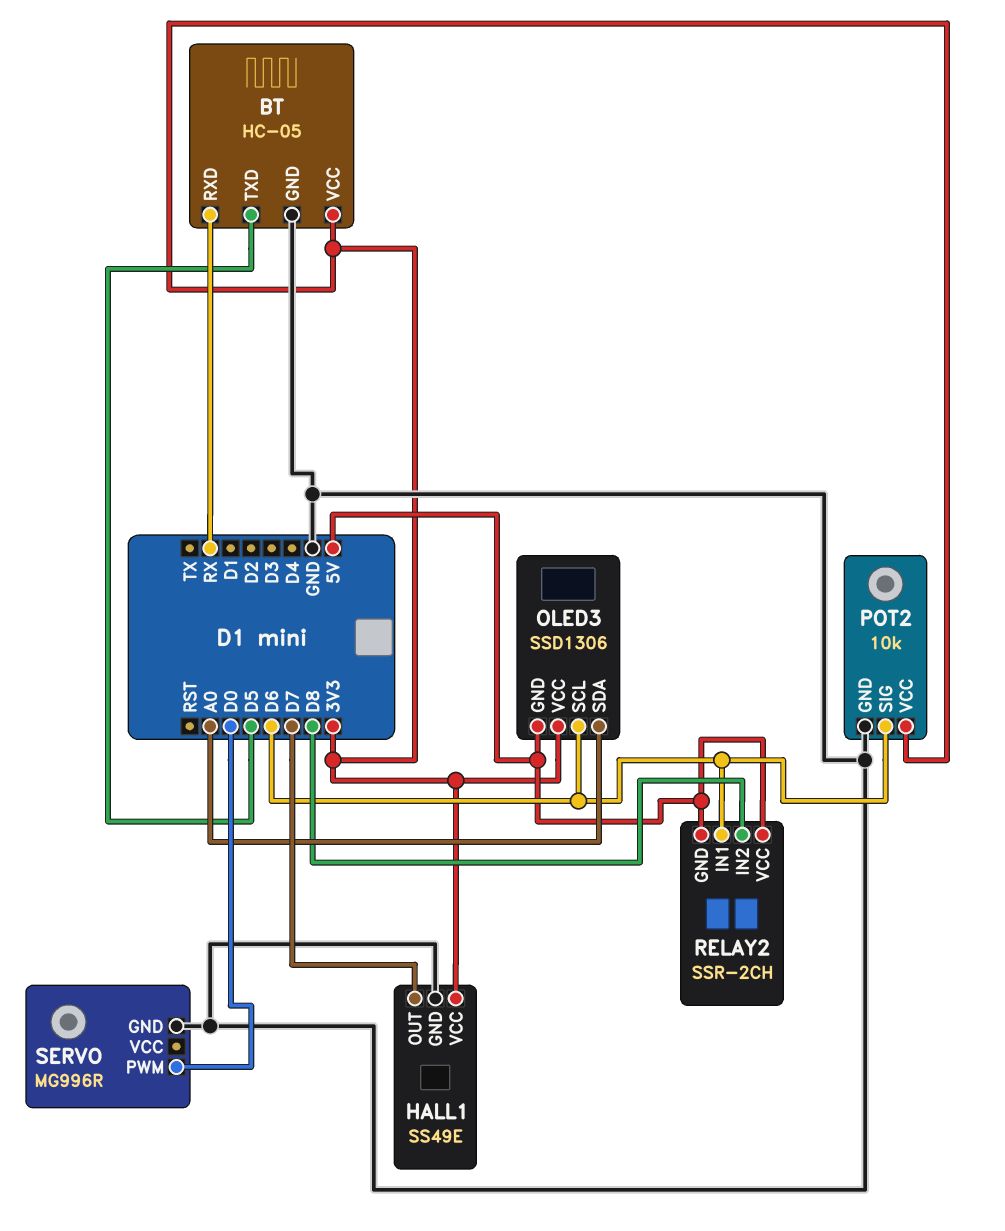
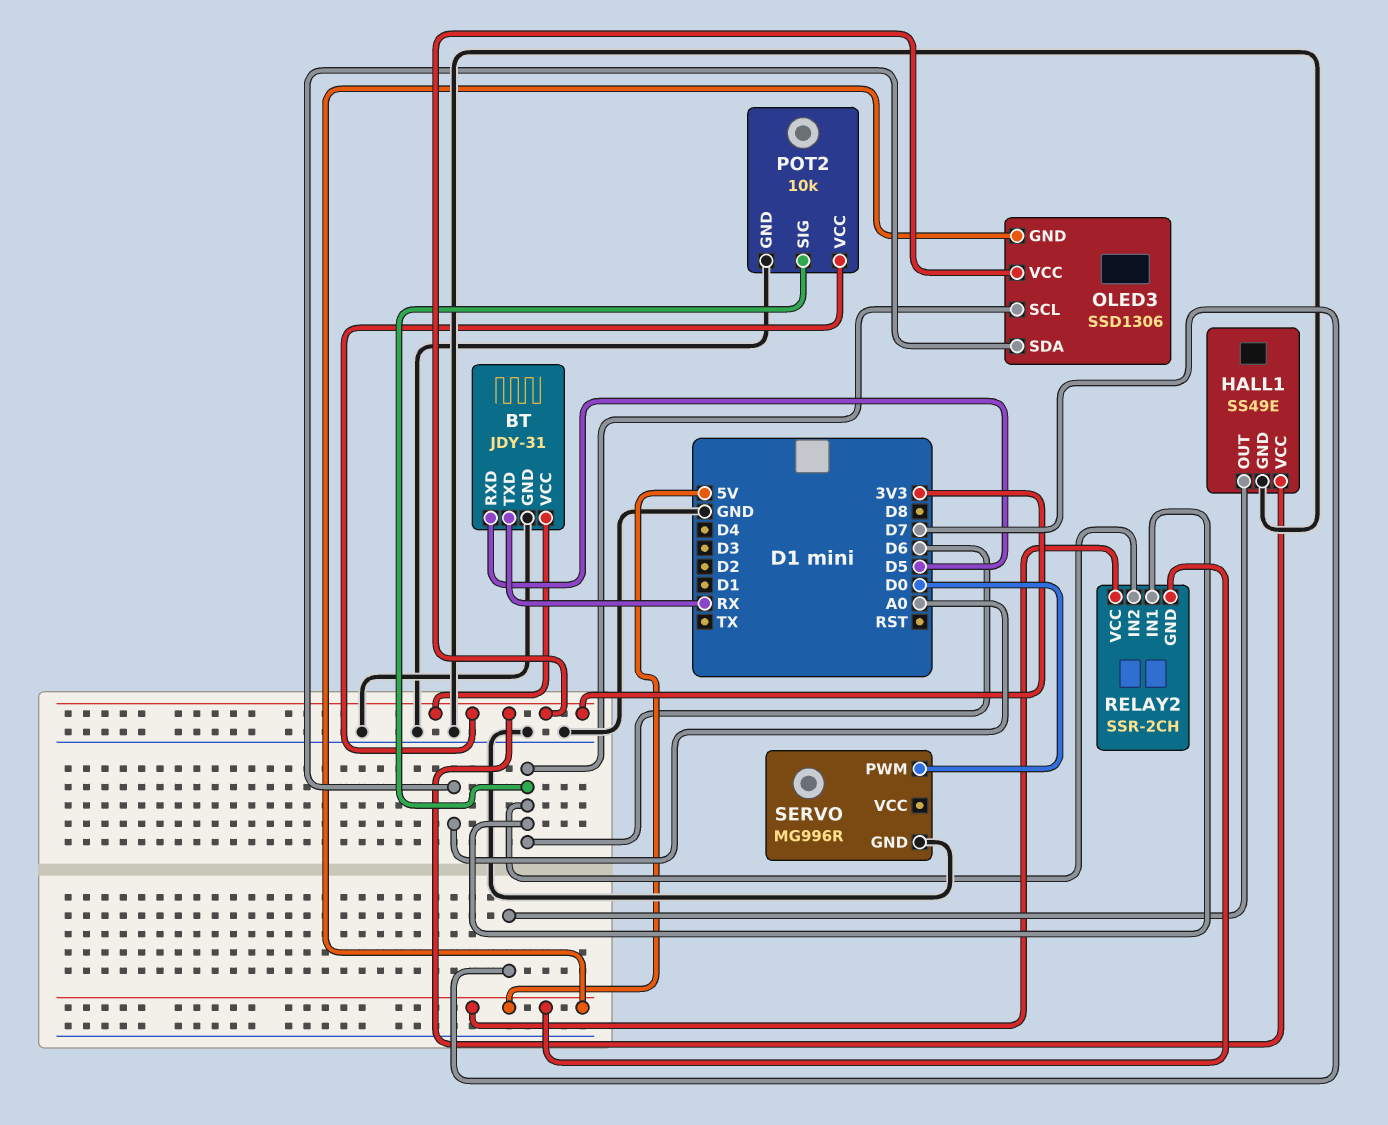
BT: HC-05 -> JDY-31
BT pin RXD: RX -> D5
BT pin TXD: D5 -> RX
RELAY2 pin IN2: D8 -> D6

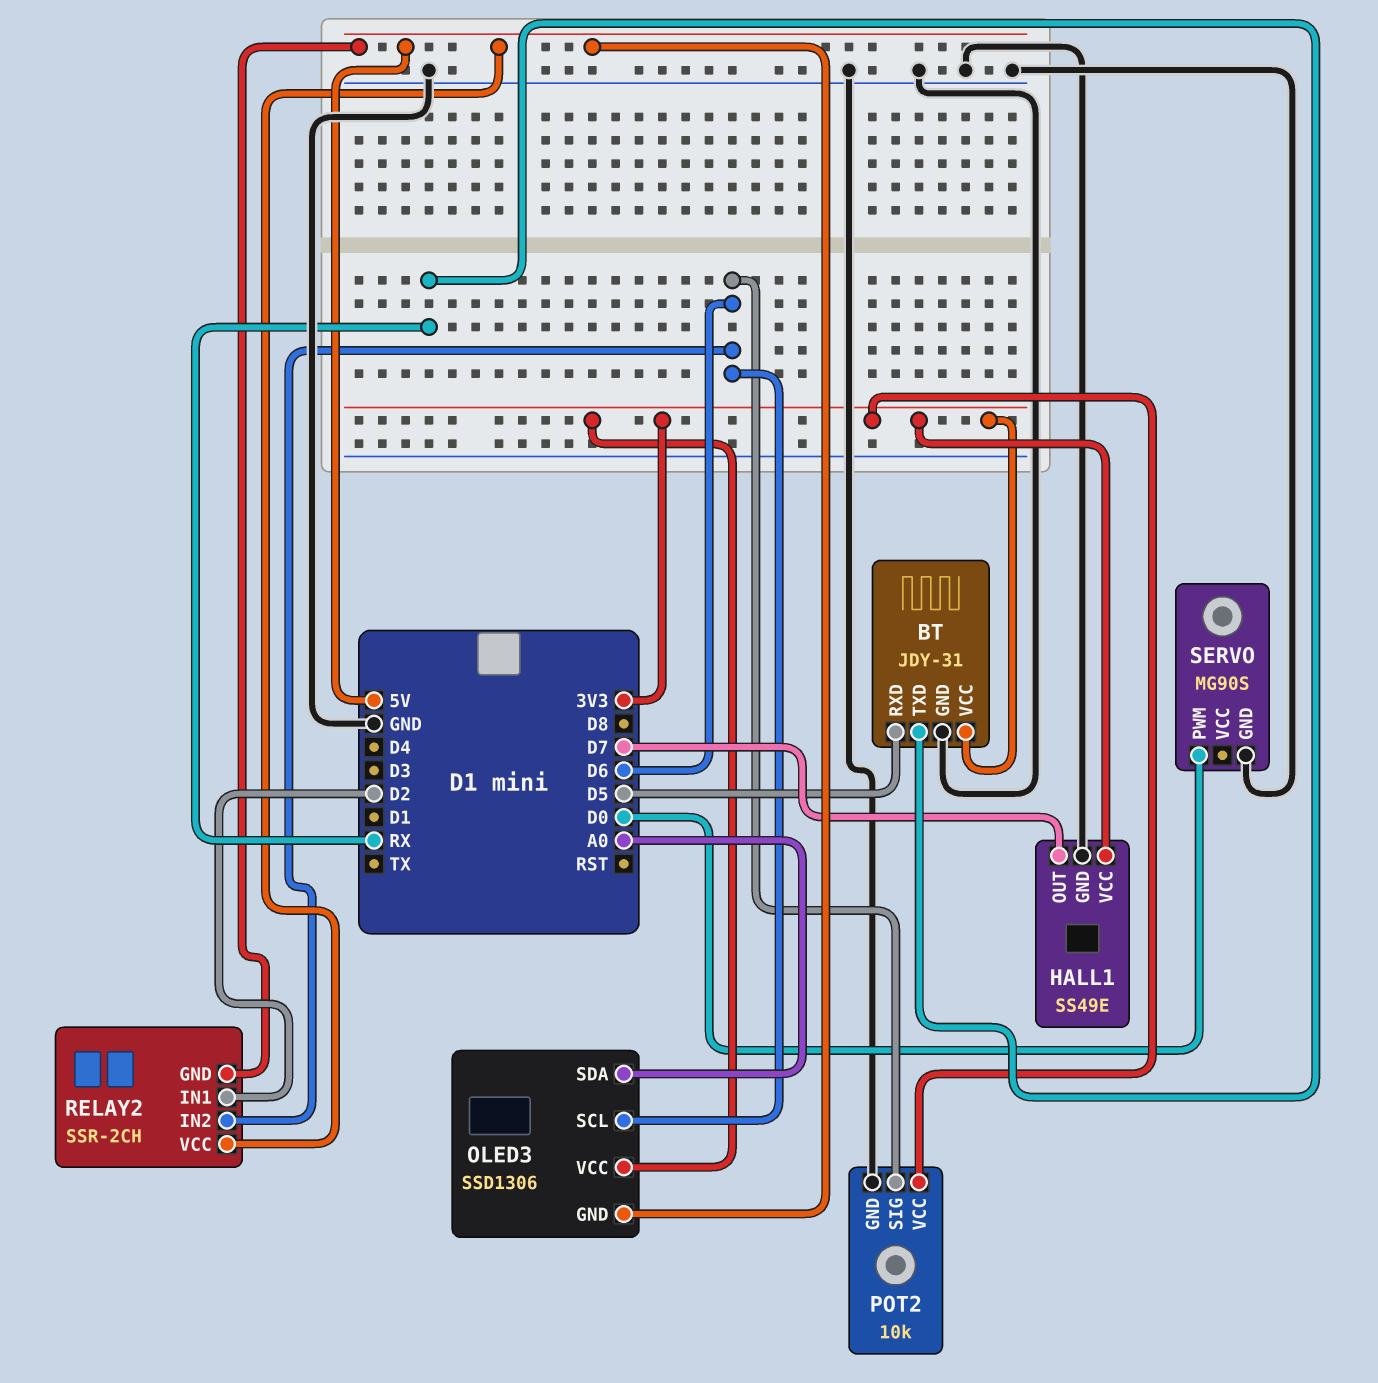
RELAY2 pin IN1: D6 -> D2
SERVO: MG996R -> MG90S

